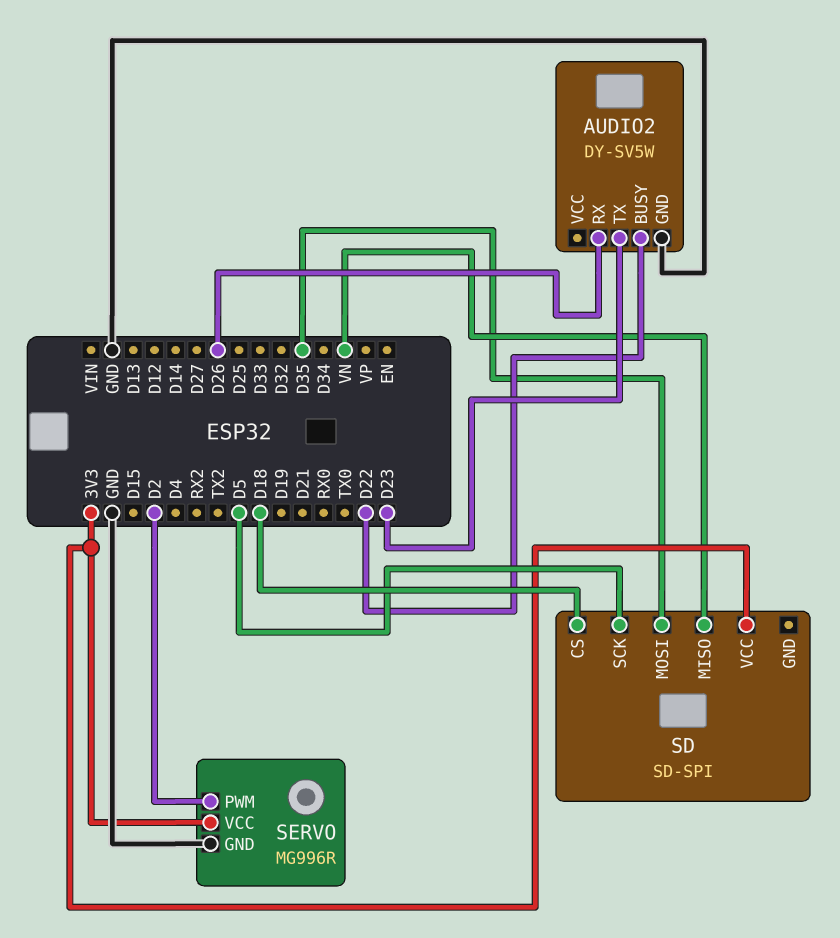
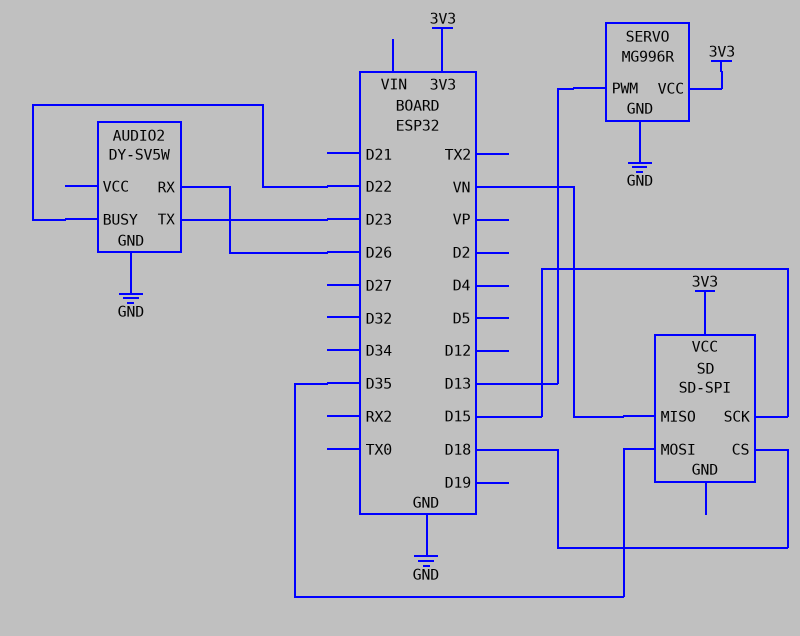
SD pin SCK: D5 -> D15
SERVO pin PWM: D2 -> D13

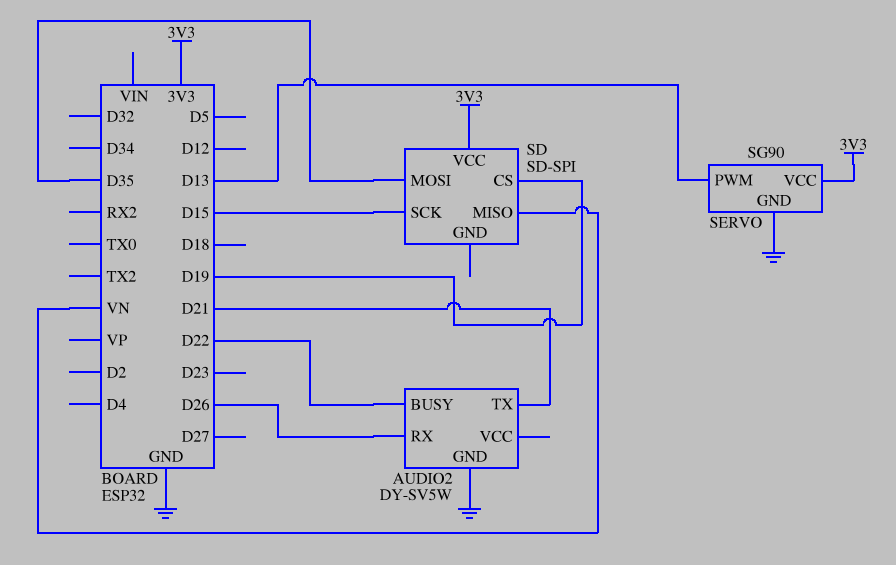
AUDIO2 pin TX: D23 -> D21
SD pin CS: D18 -> D19
SERVO: MG996R -> SG90

